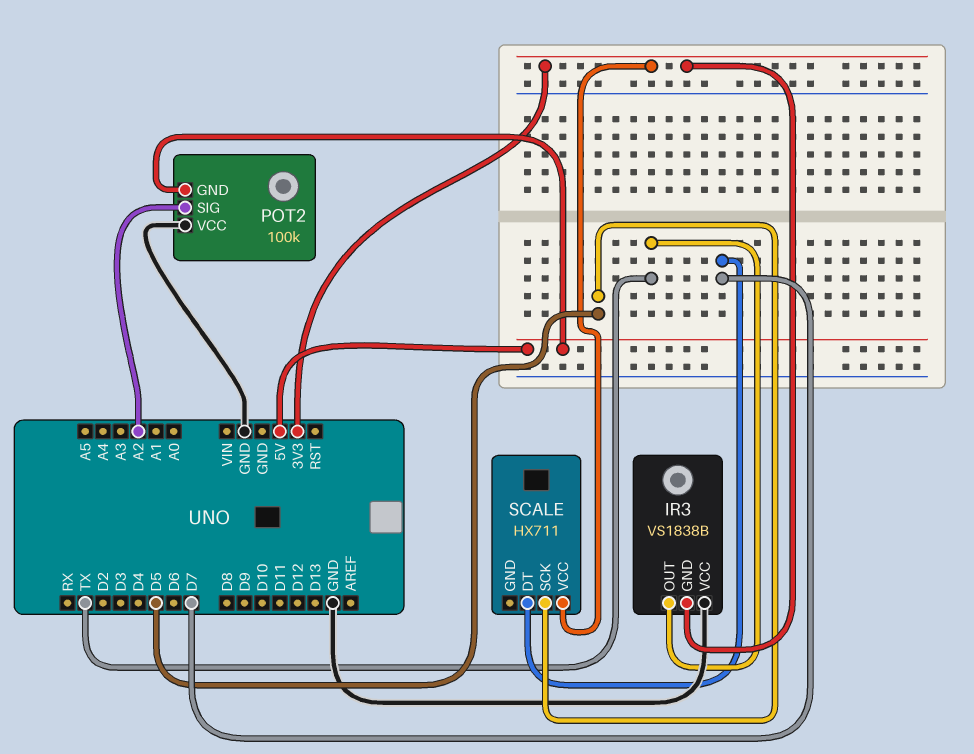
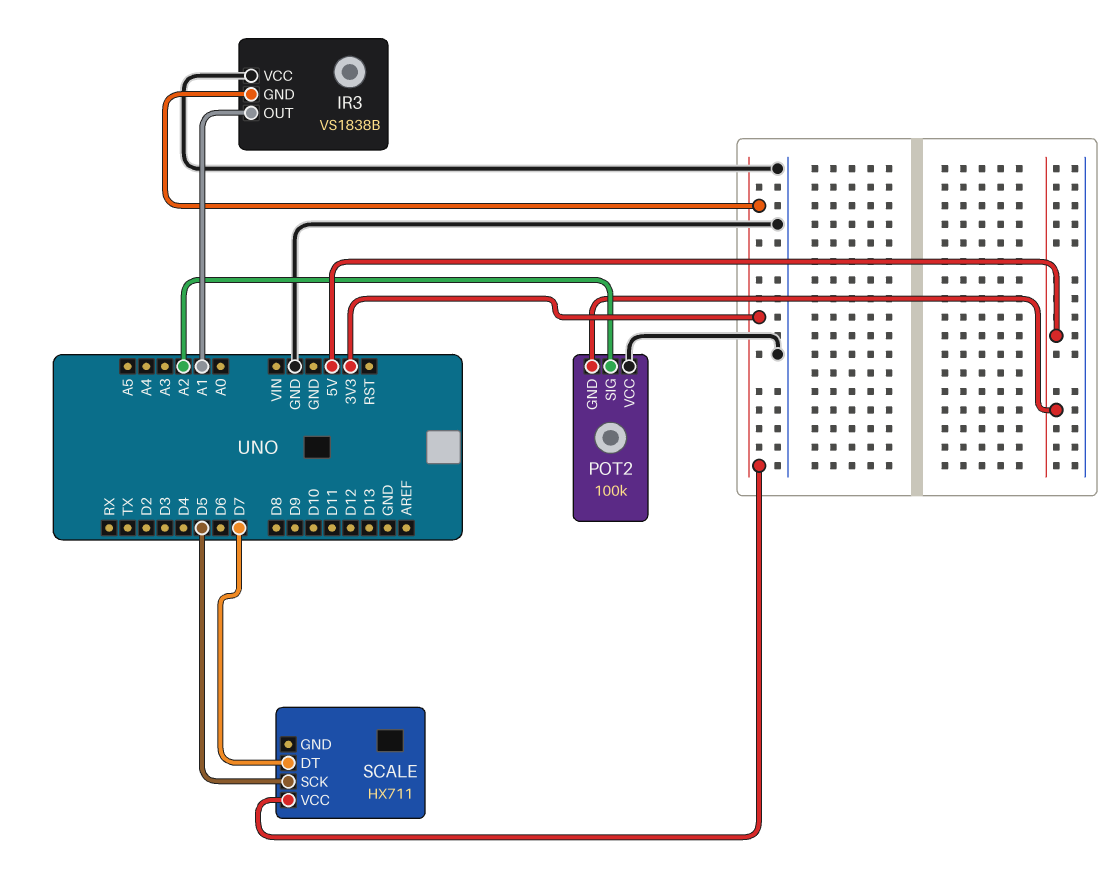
IR3 pin OUT: TX -> A1

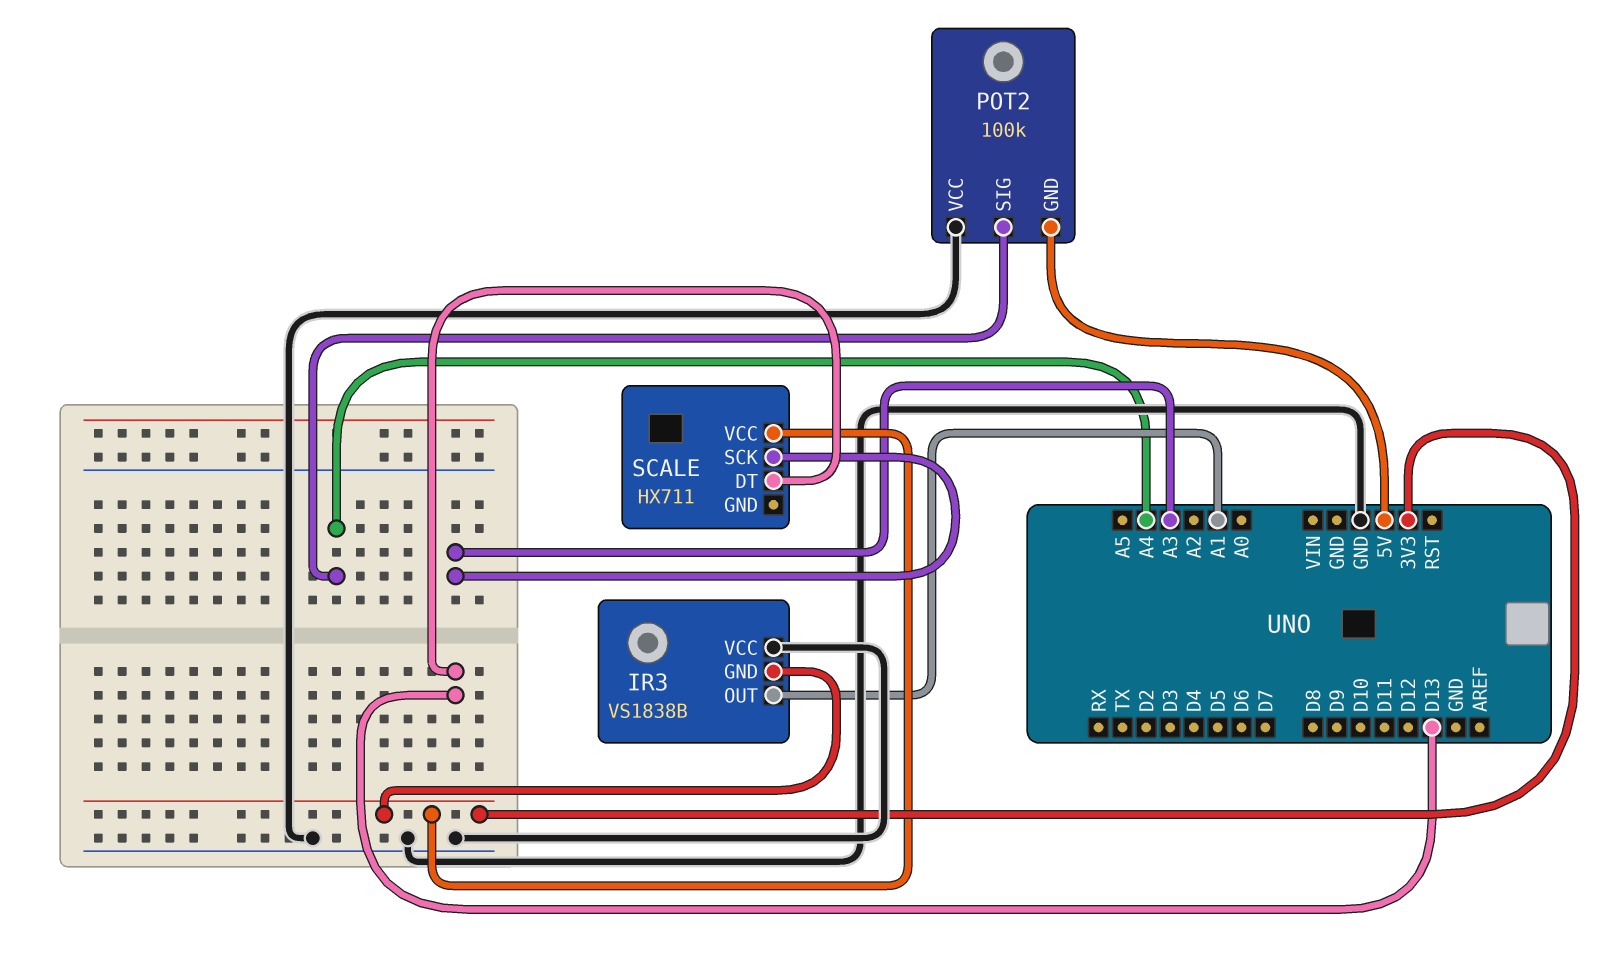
POT2 pin SIG: A2 -> A4
SCALE pin DT: D7 -> D13
SCALE pin SCK: D5 -> A3

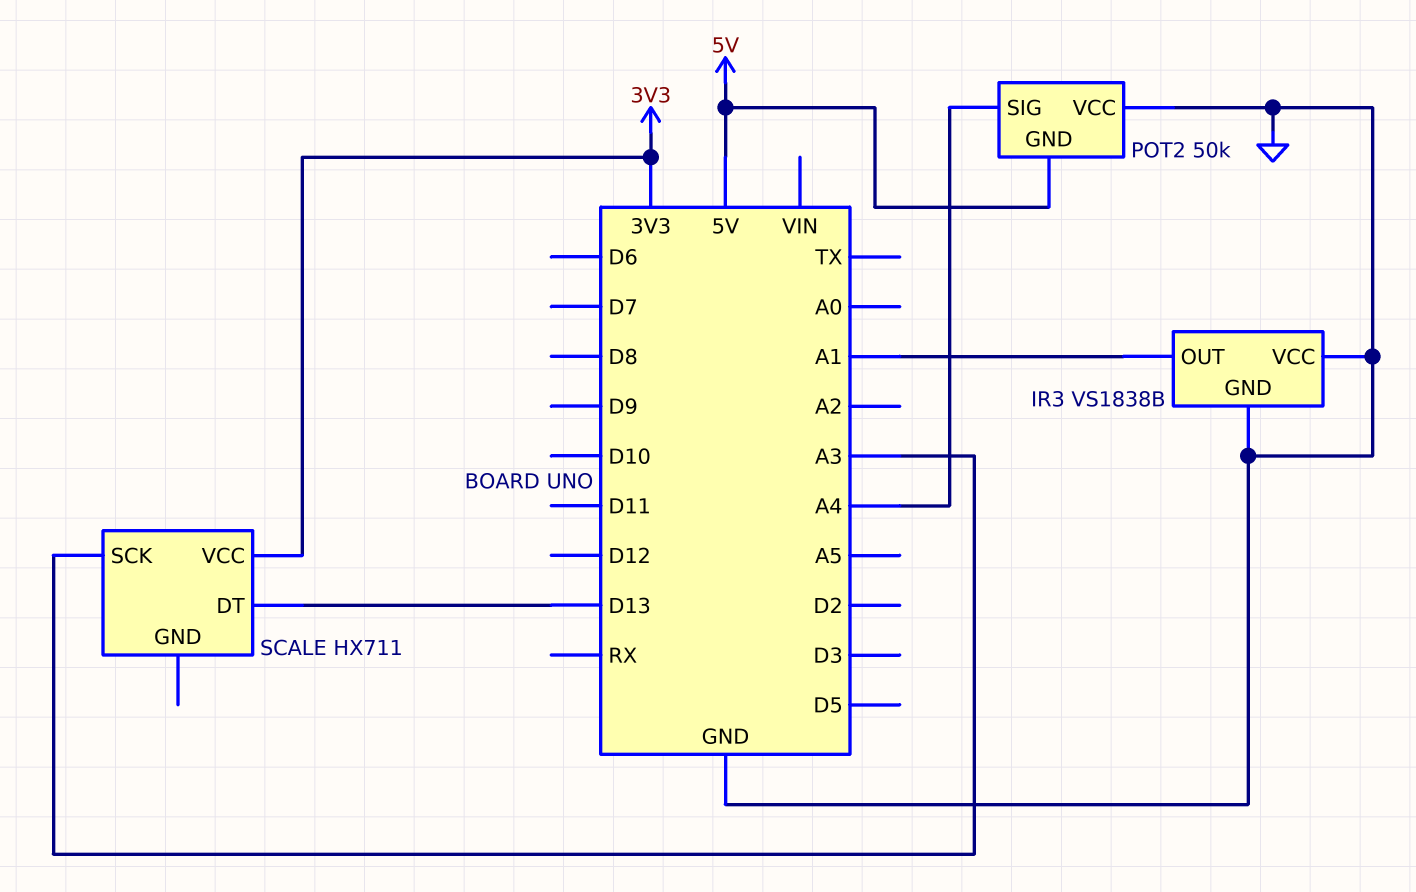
IR3 pin GND: 3V3 -> GND
POT2: 100k -> 50k

